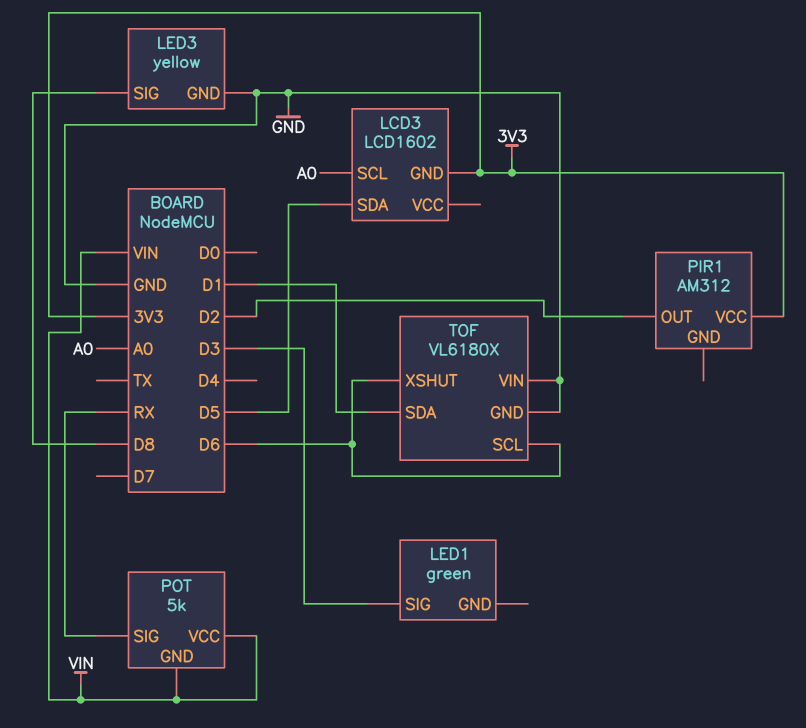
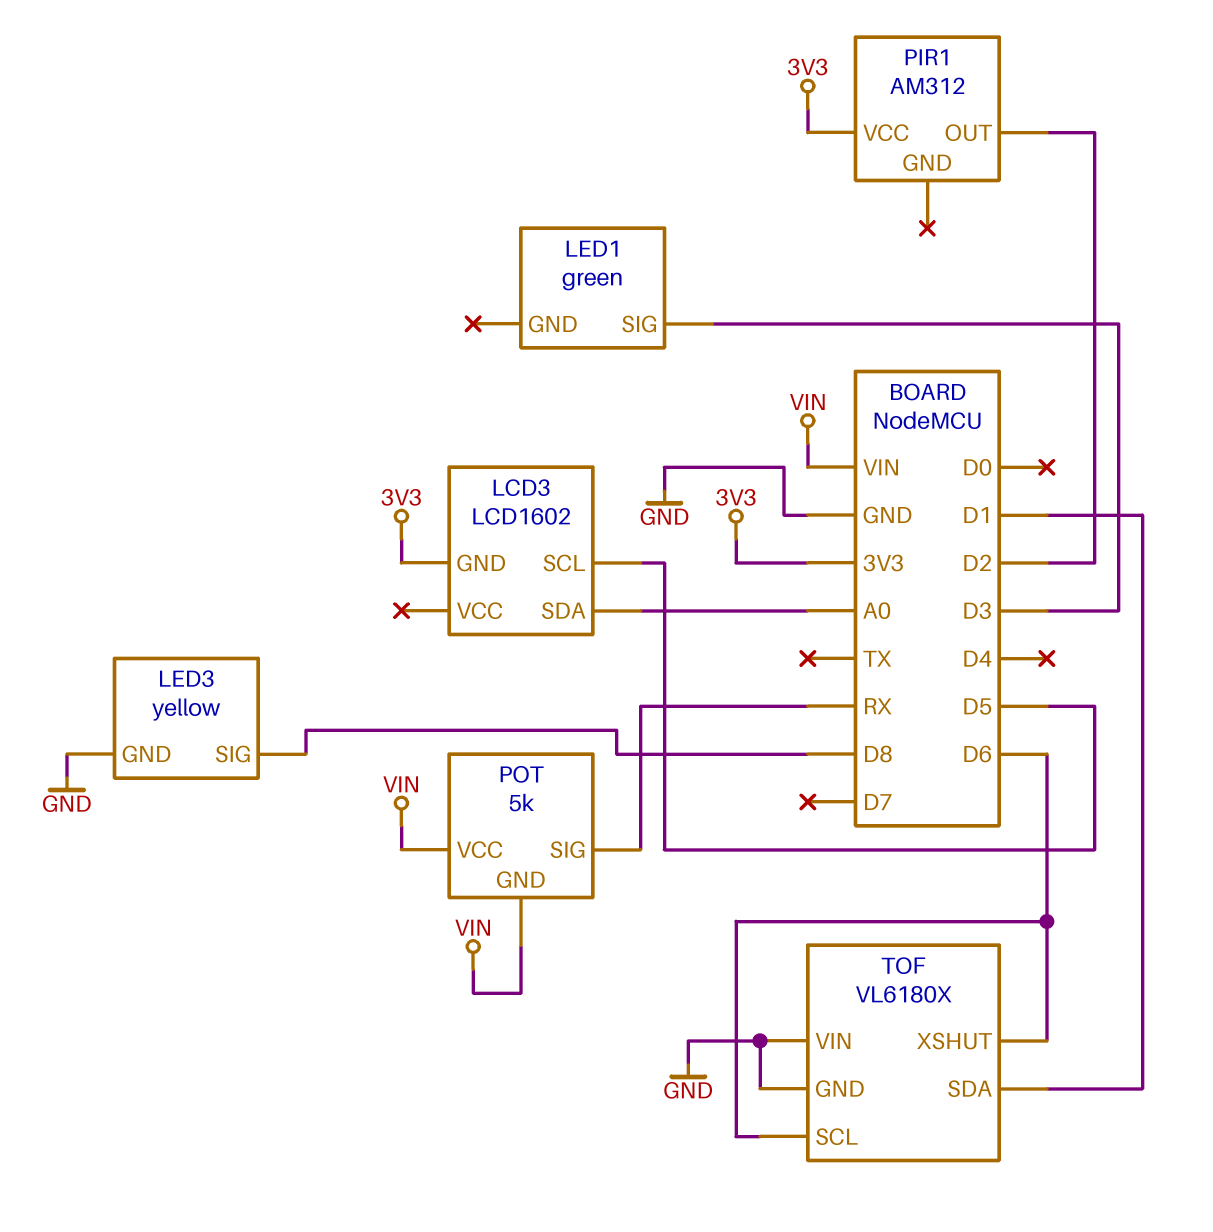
LCD3 pin SCL: A0 -> D5
LCD3 pin SDA: D5 -> A0

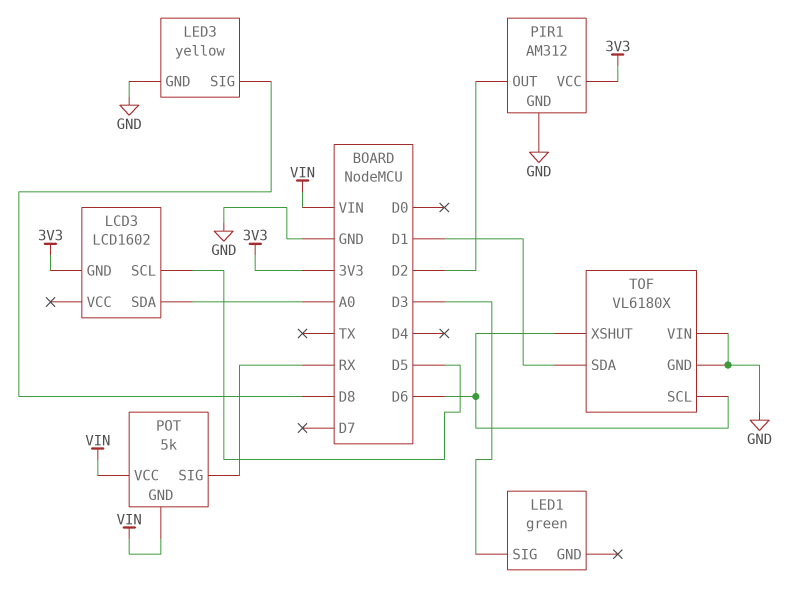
PIR1 pin GND: none -> GND

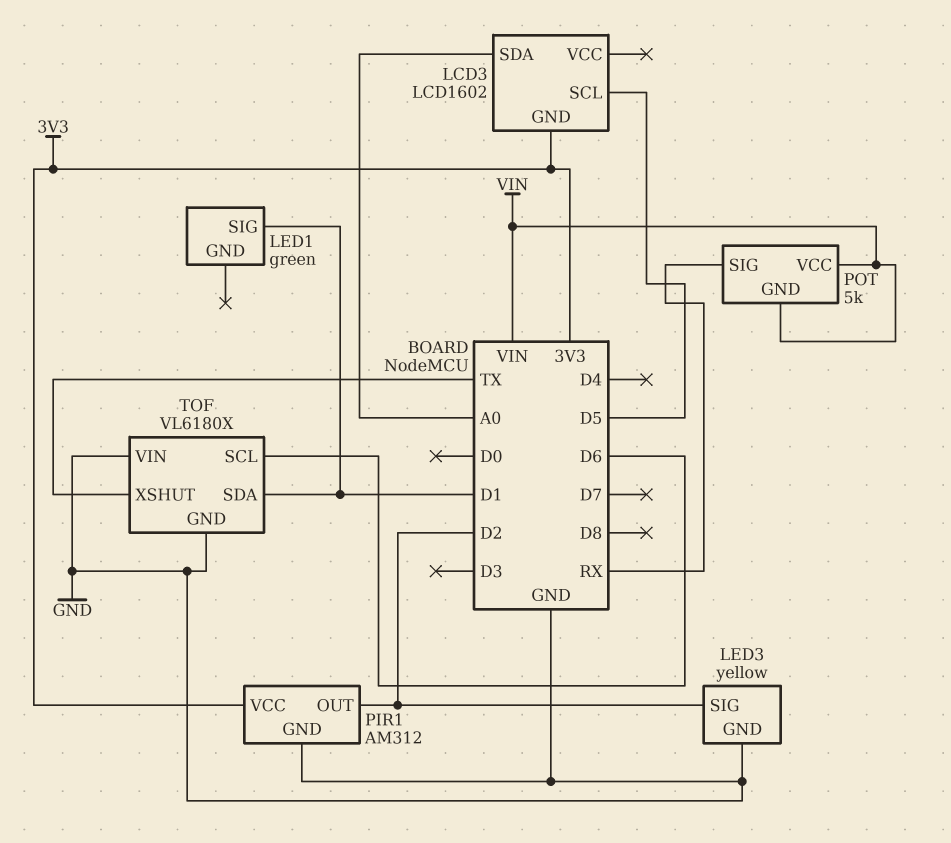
LED1 pin SIG: D3 -> D1
LED3 pin SIG: D8 -> D2
TOF pin XSHUT: D6 -> TX

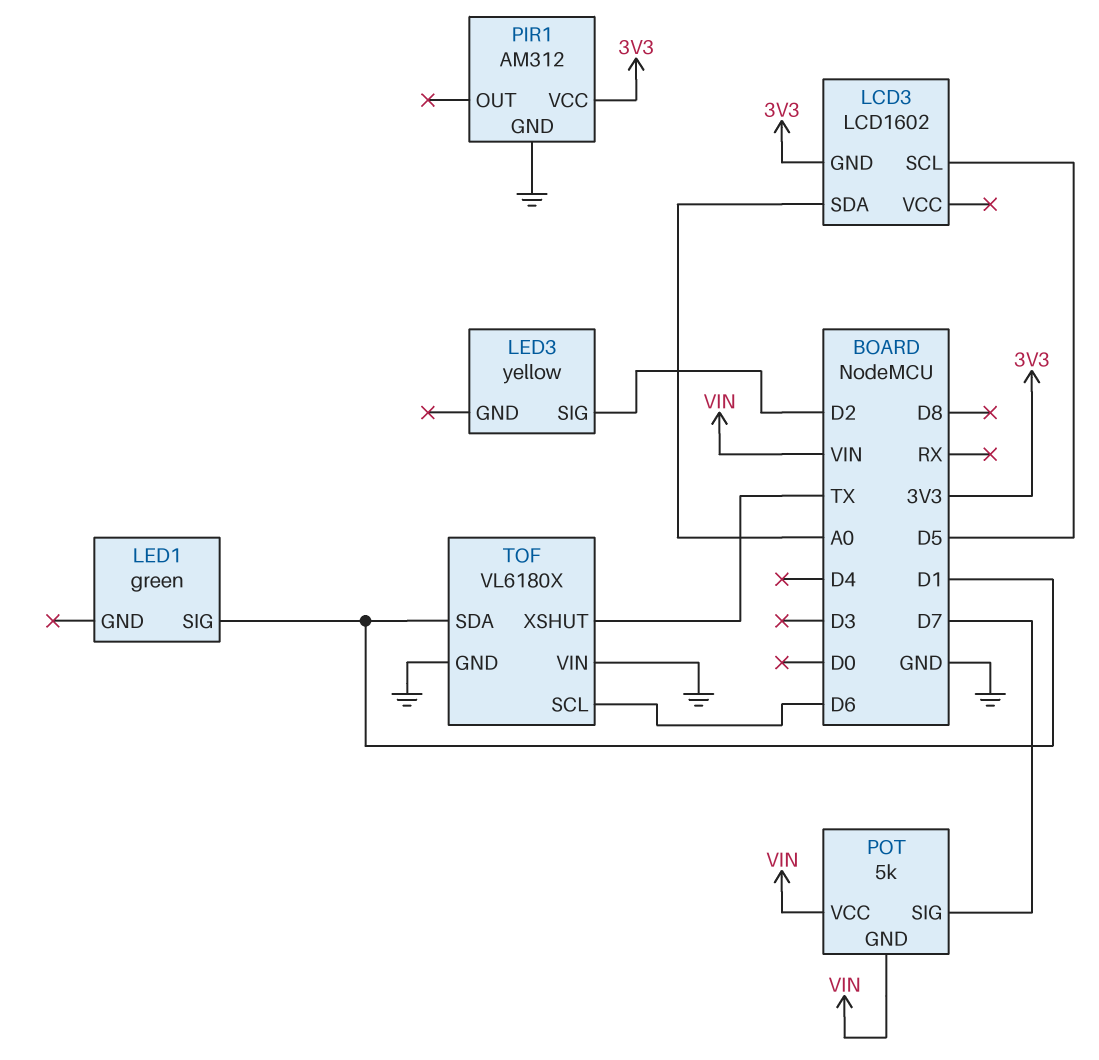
LED3 pin GND: GND -> none
PIR1 pin OUT: D2 -> none
POT pin SIG: RX -> D7

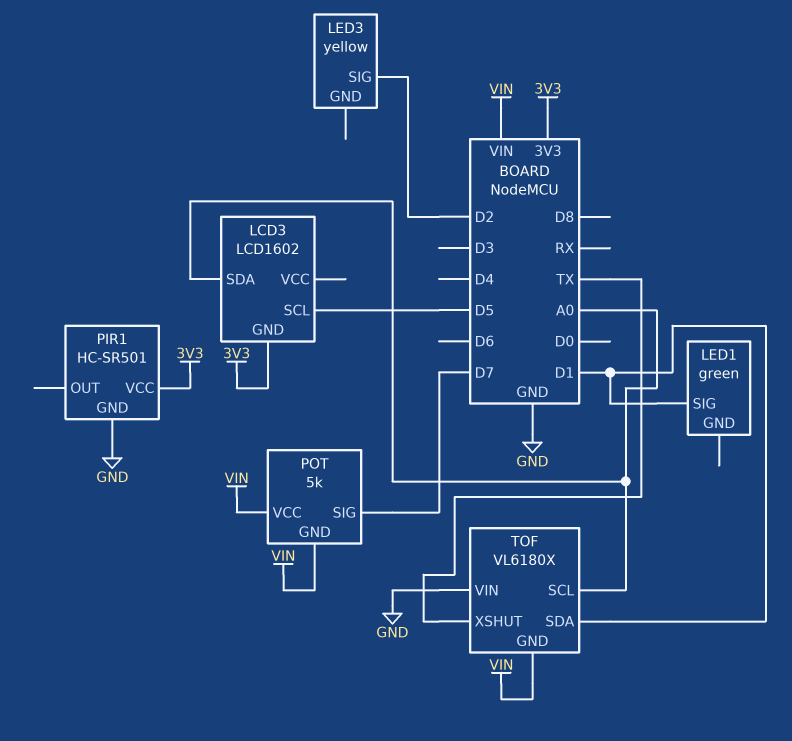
PIR1: AM312 -> HC-SR501
TOF pin GND: GND -> VIN
TOF pin SCL: D6 -> A0

